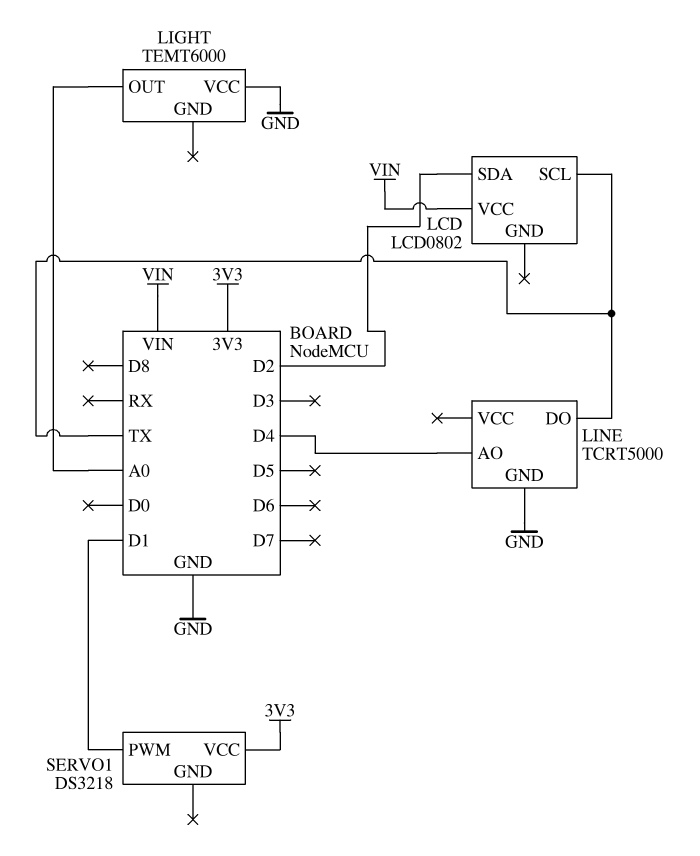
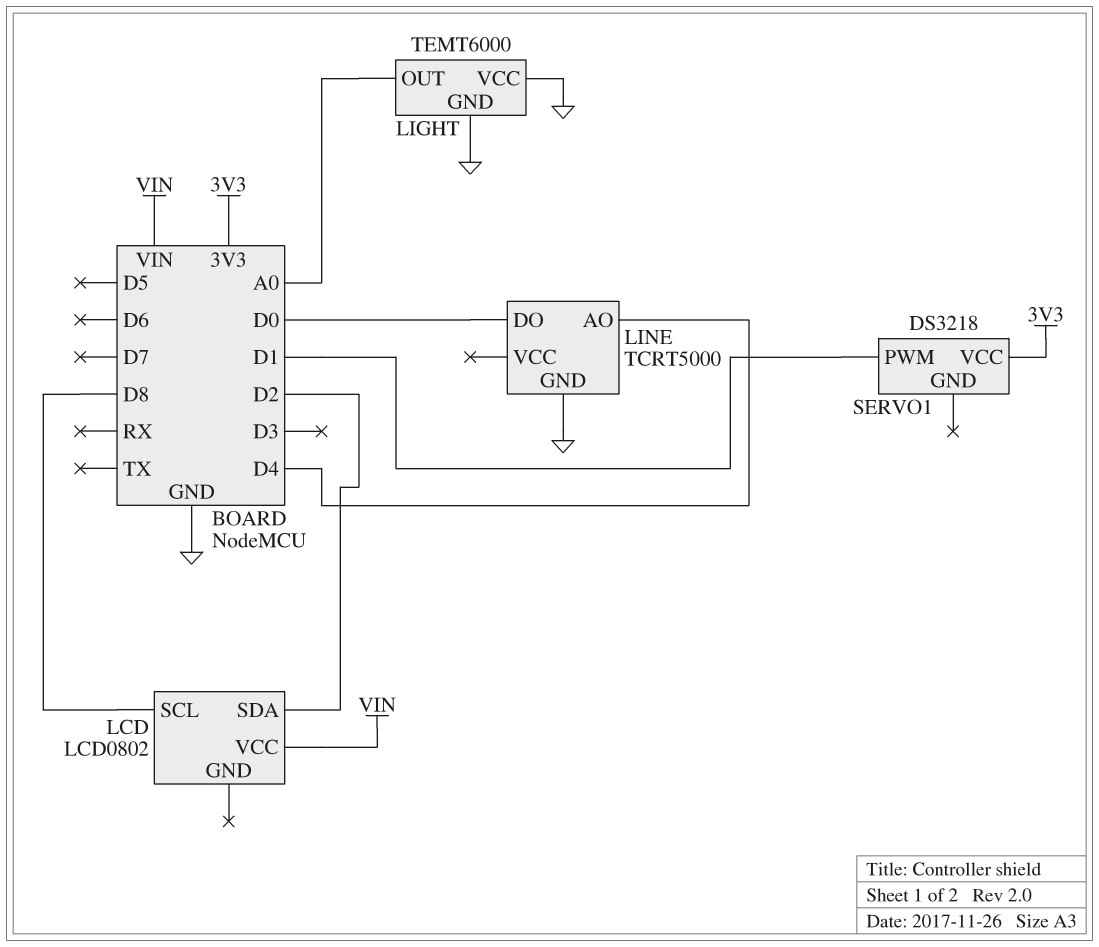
LCD pin SCL: TX -> D8
LIGHT pin GND: none -> GND
LINE pin DO: TX -> D0

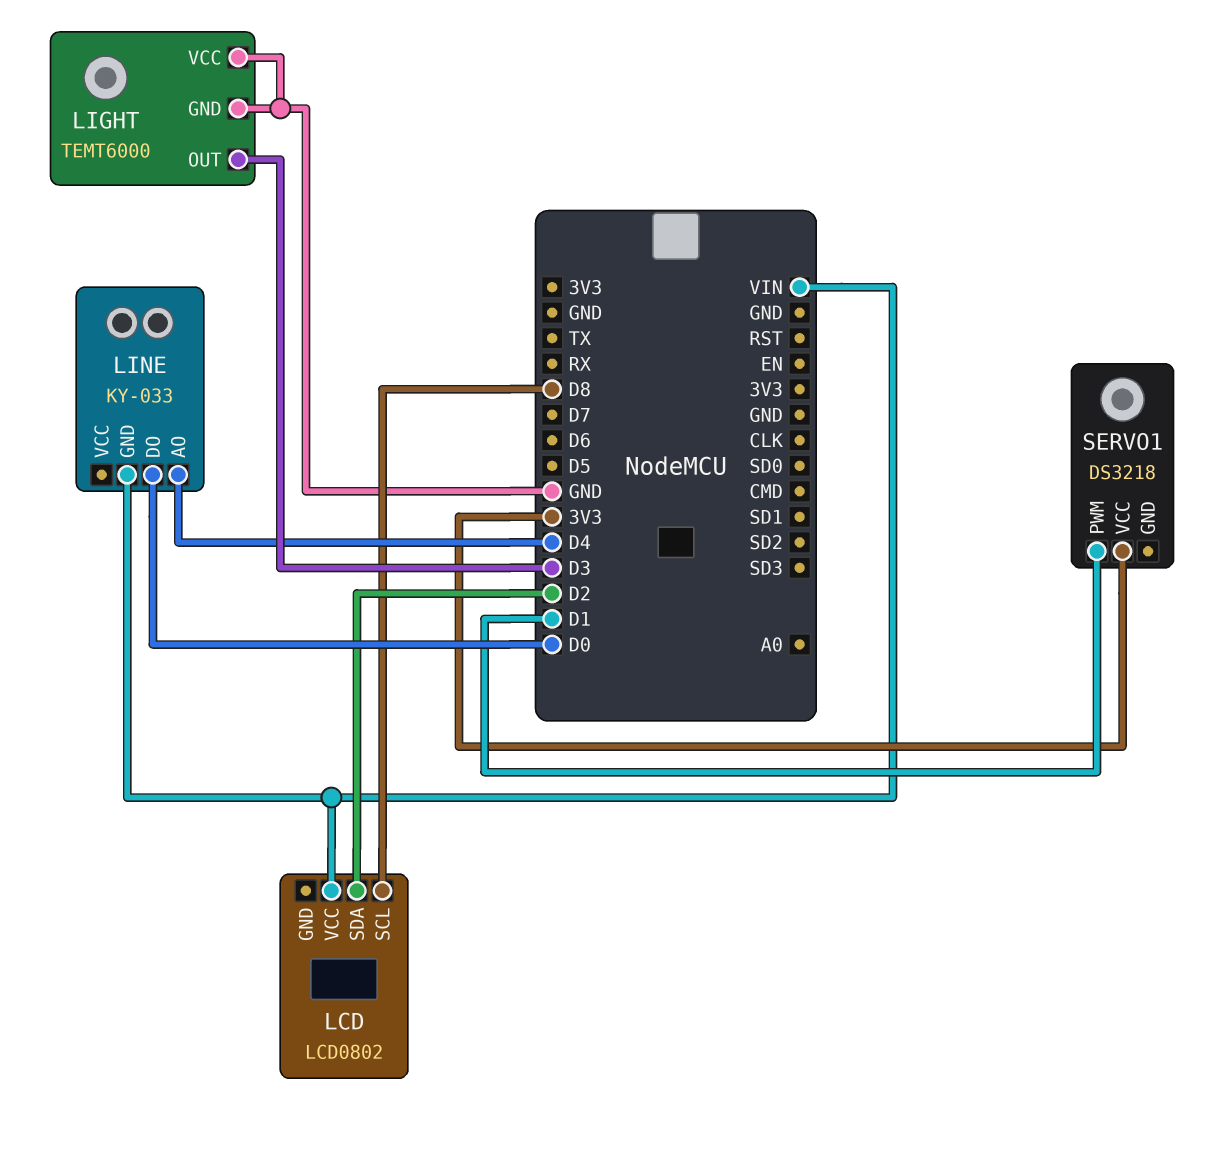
LIGHT pin OUT: A0 -> D3
LINE: TCRT5000 -> KY-033
LINE pin GND: GND -> VIN

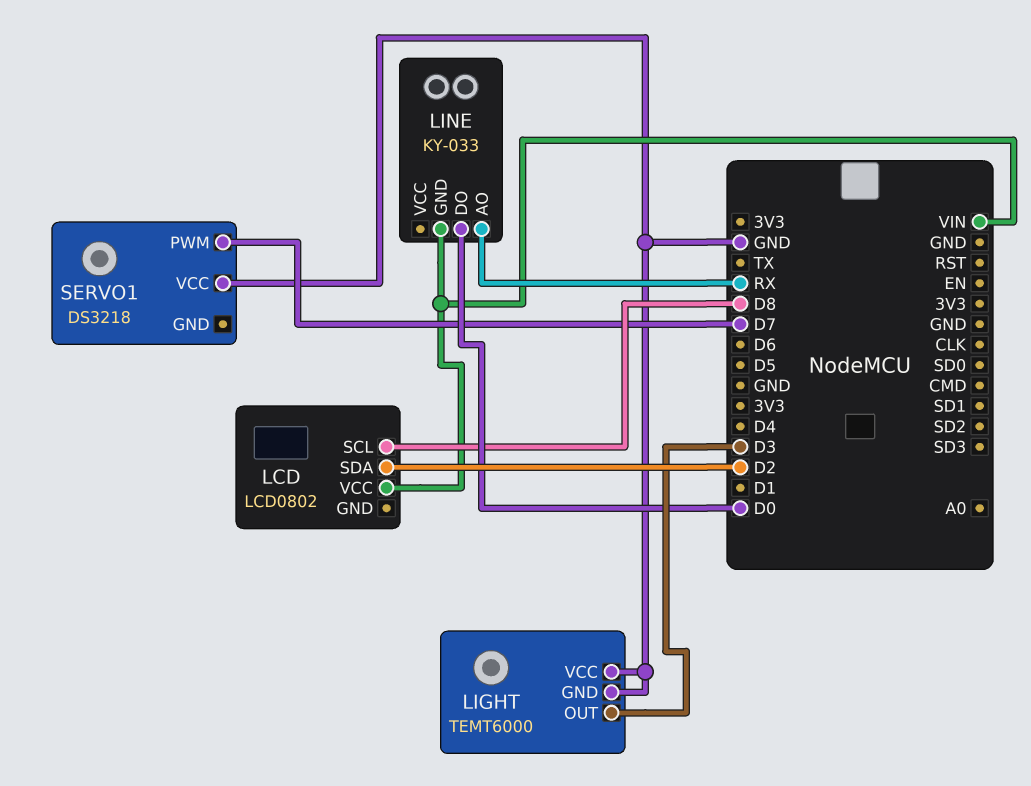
LINE pin AO: D4 -> RX
SERVO1 pin PWM: D1 -> D7
SERVO1 pin VCC: 3V3 -> GND

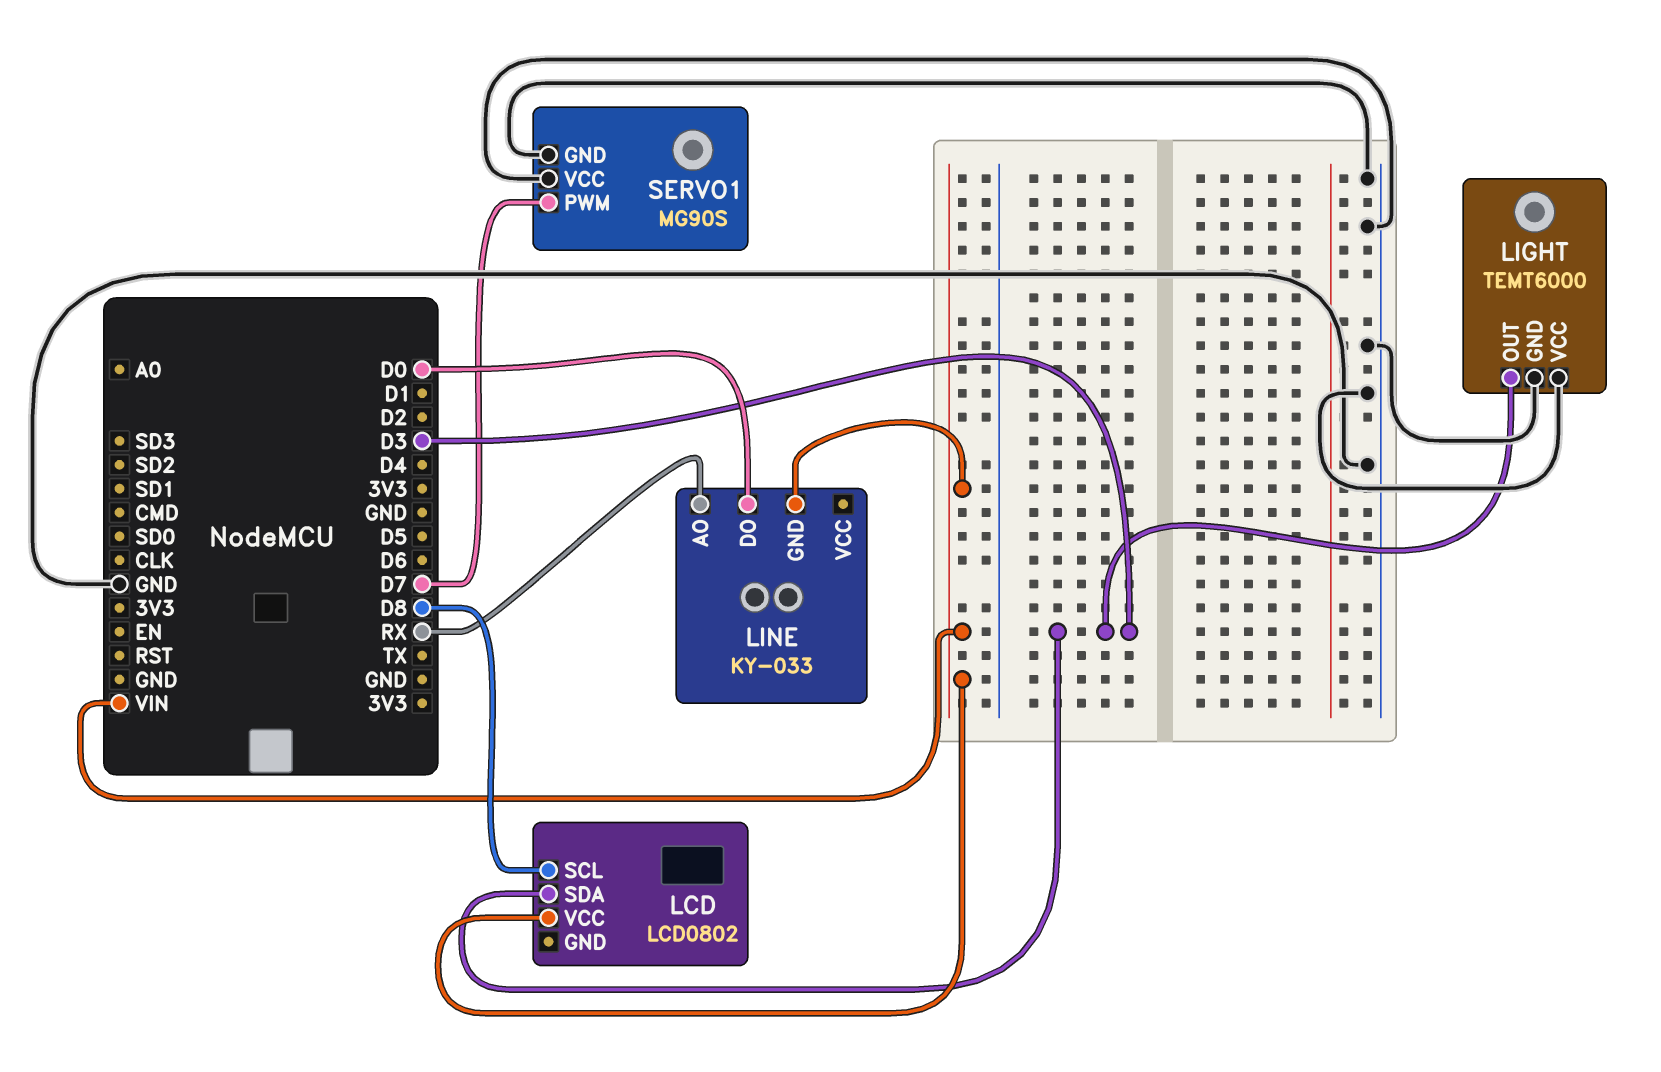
LCD pin SDA: D2 -> D3
SERVO1: DS3218 -> MG90S
SERVO1 pin GND: none -> GND

